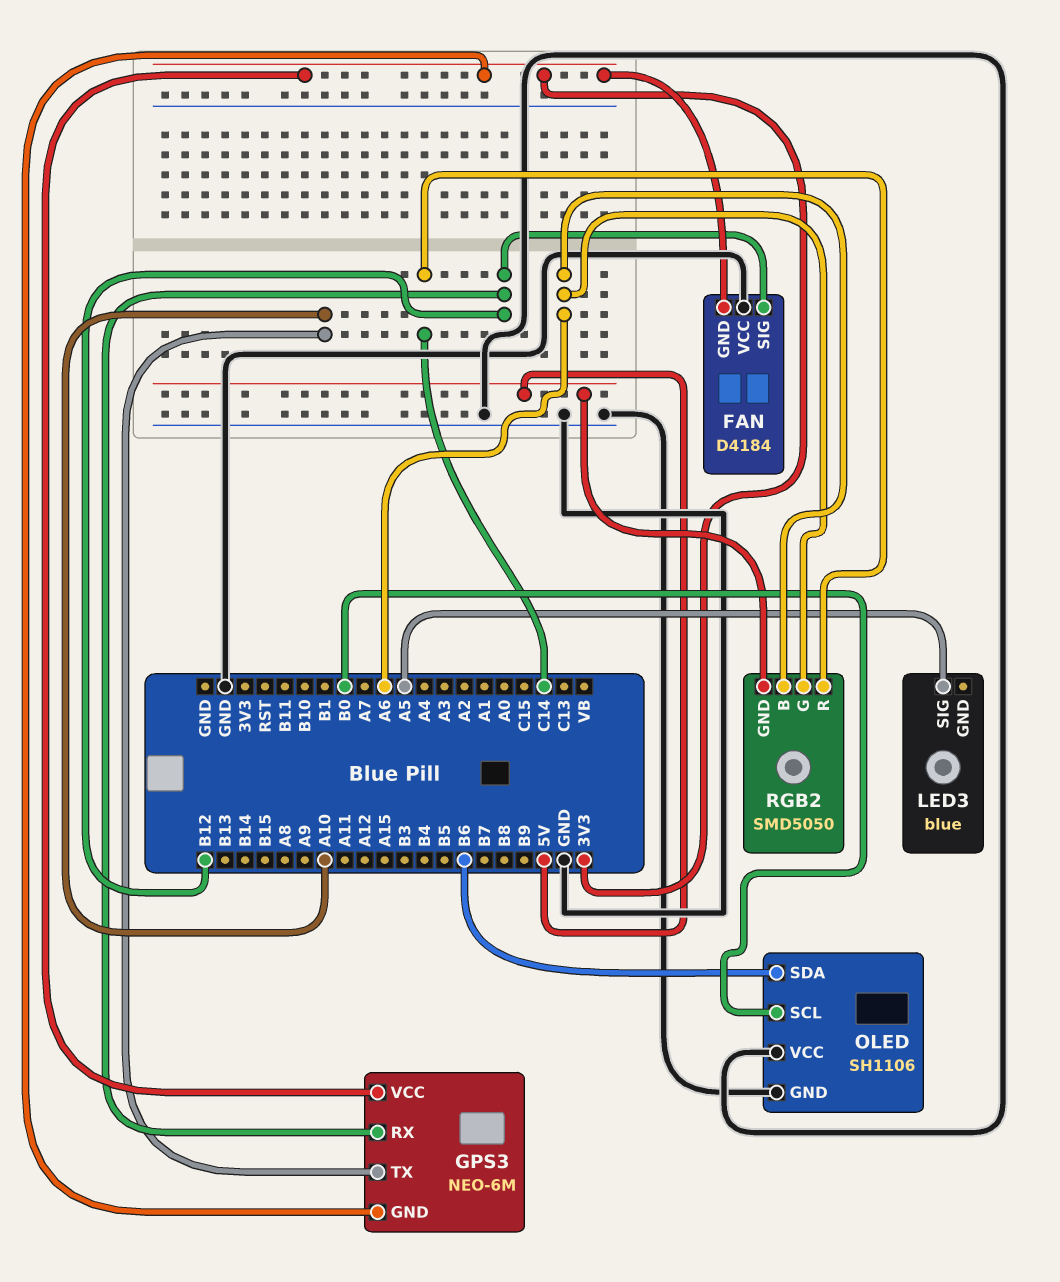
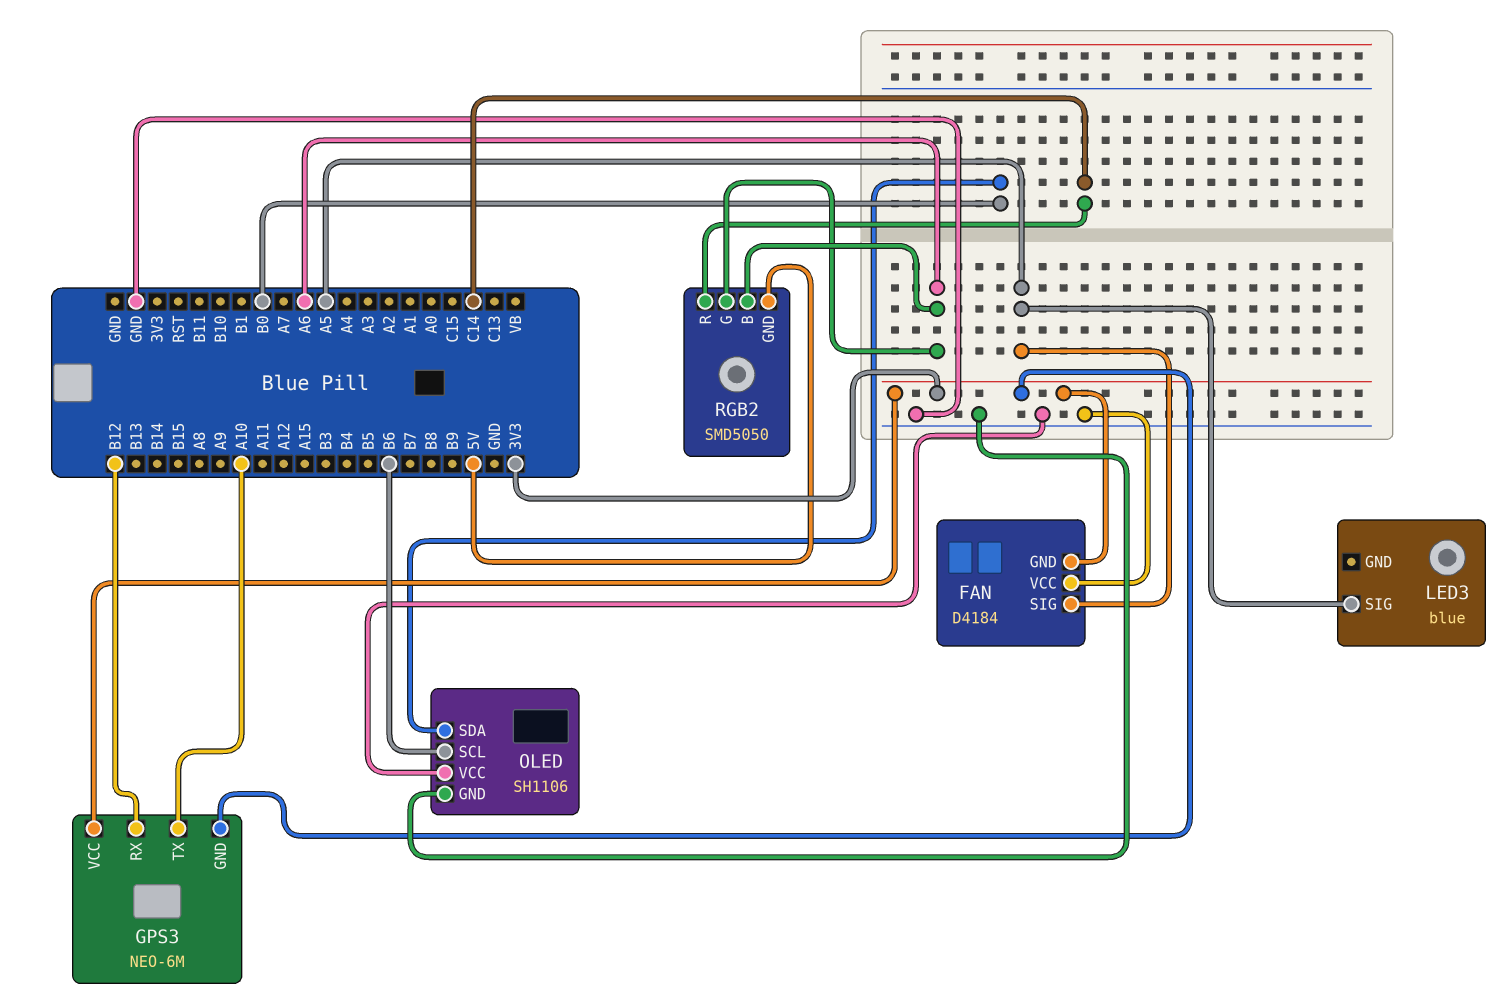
FAN pin SIG: B12 -> A5
OLED pin SCL: B0 -> B6
OLED pin SDA: B6 -> B0

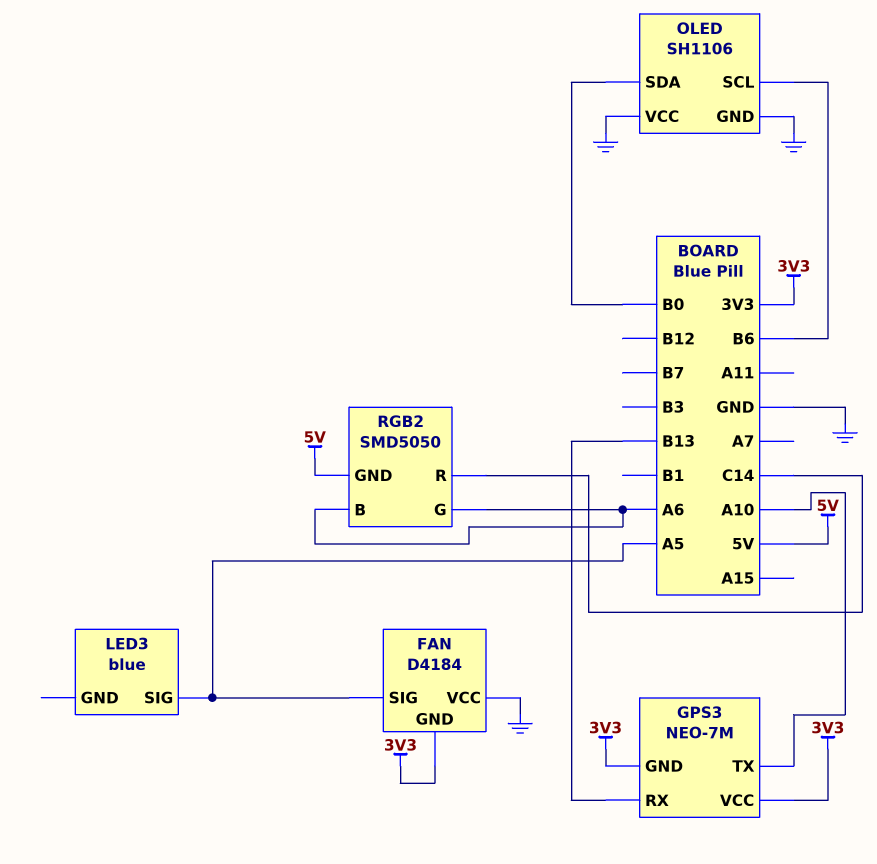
GPS3: NEO-6M -> NEO-7M
GPS3 pin RX: B12 -> B13

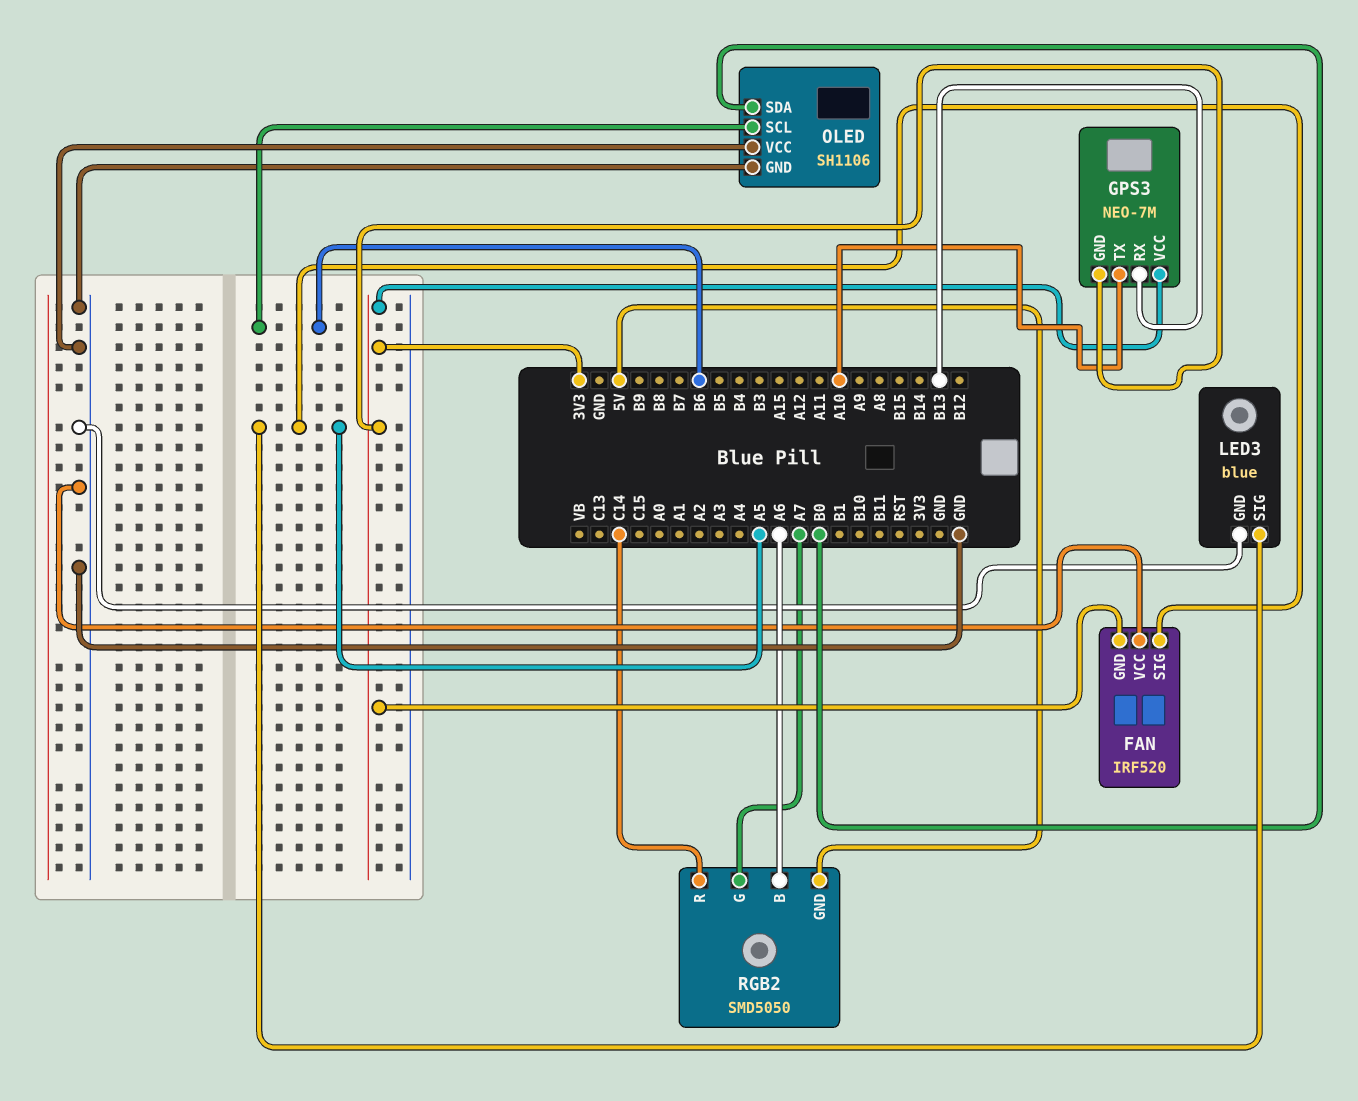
FAN: D4184 -> IRF520
LED3 pin GND: none -> GND
RGB2 pin G: A6 -> A7

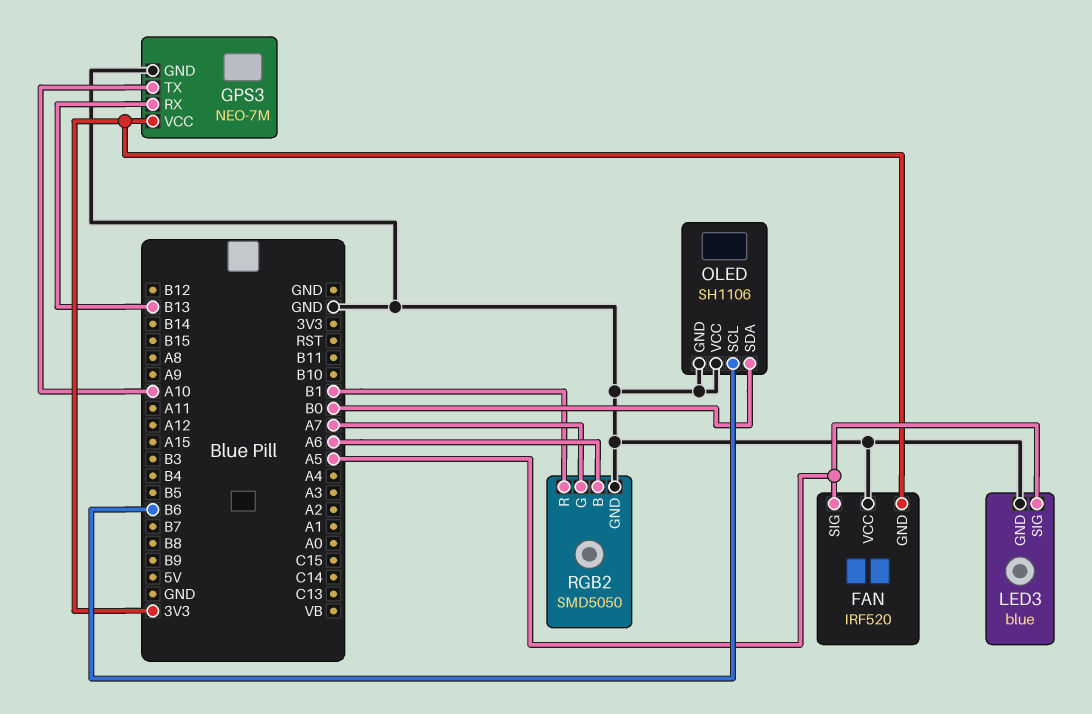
GPS3 pin GND: 3V3 -> GND
RGB2 pin GND: 5V -> GND
RGB2 pin R: C14 -> B1

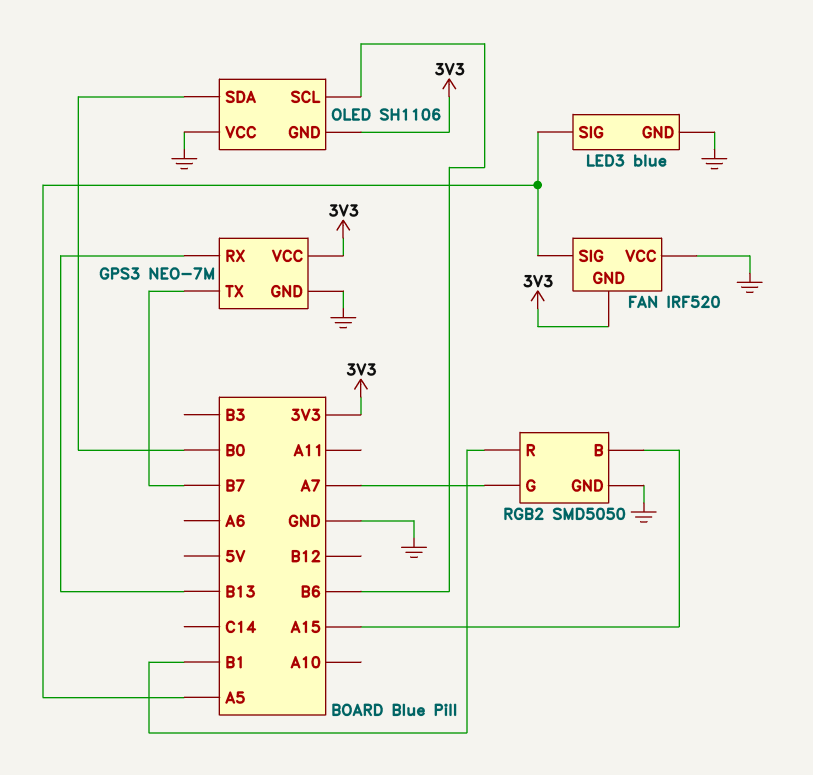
GPS3 pin TX: A10 -> B7
OLED pin GND: GND -> 3V3
RGB2 pin B: A6 -> A15

